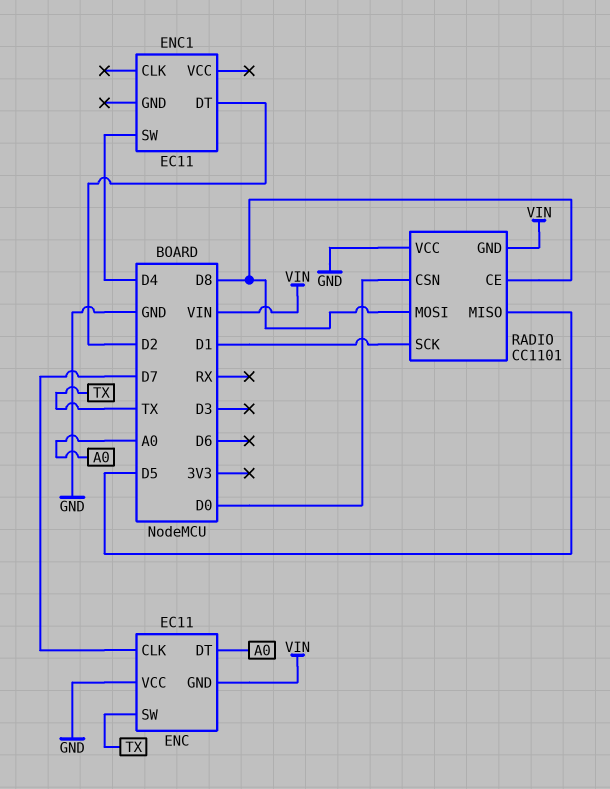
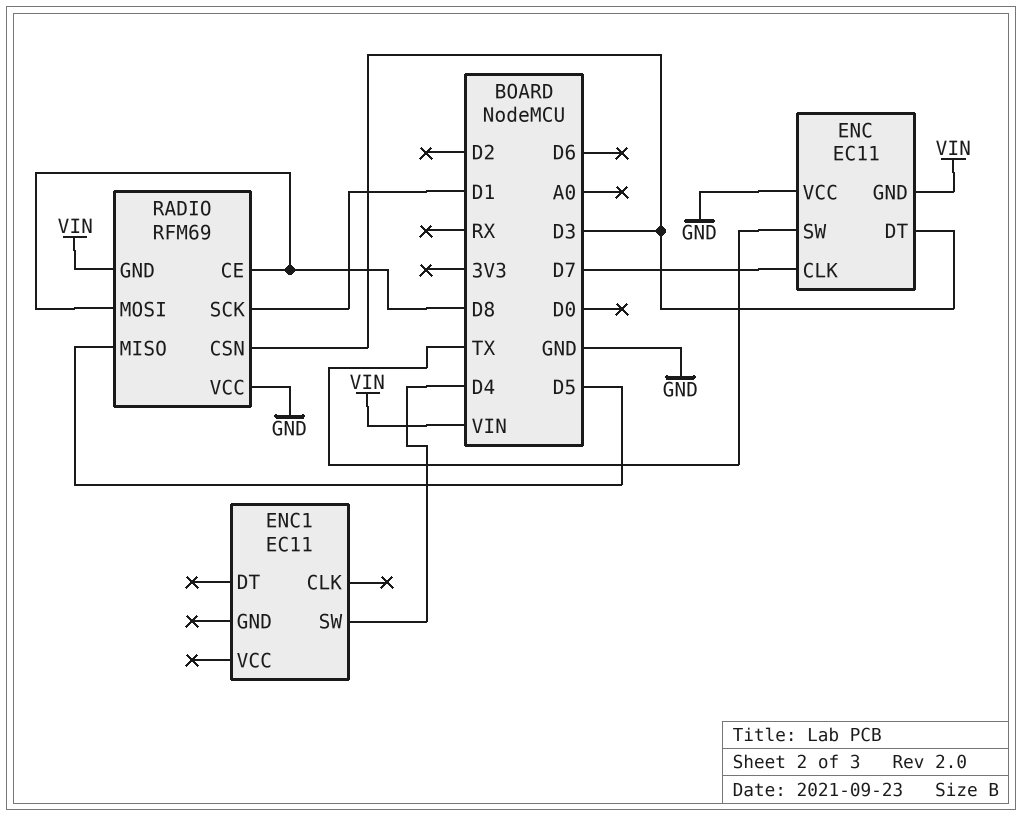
ENC pin DT: A0 -> D3
ENC1 pin DT: D2 -> none
RADIO: CC1101 -> RFM69
RADIO pin CSN: D0 -> D3

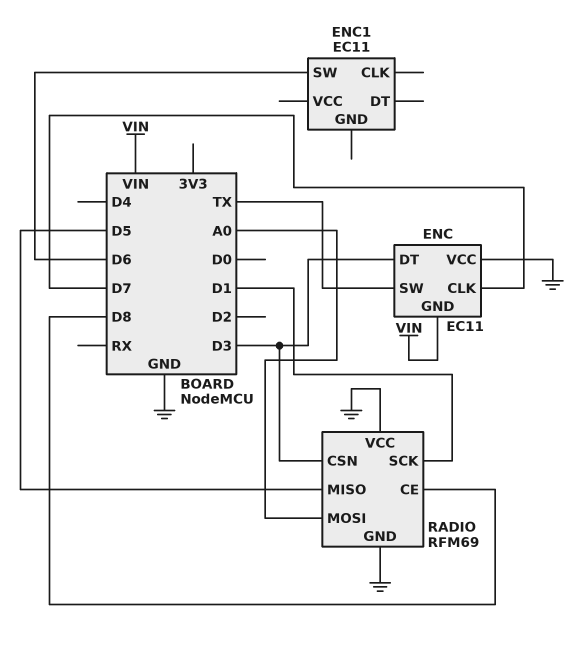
ENC1 pin SW: D4 -> D6
RADIO pin GND: VIN -> GND
RADIO pin MOSI: D8 -> A0

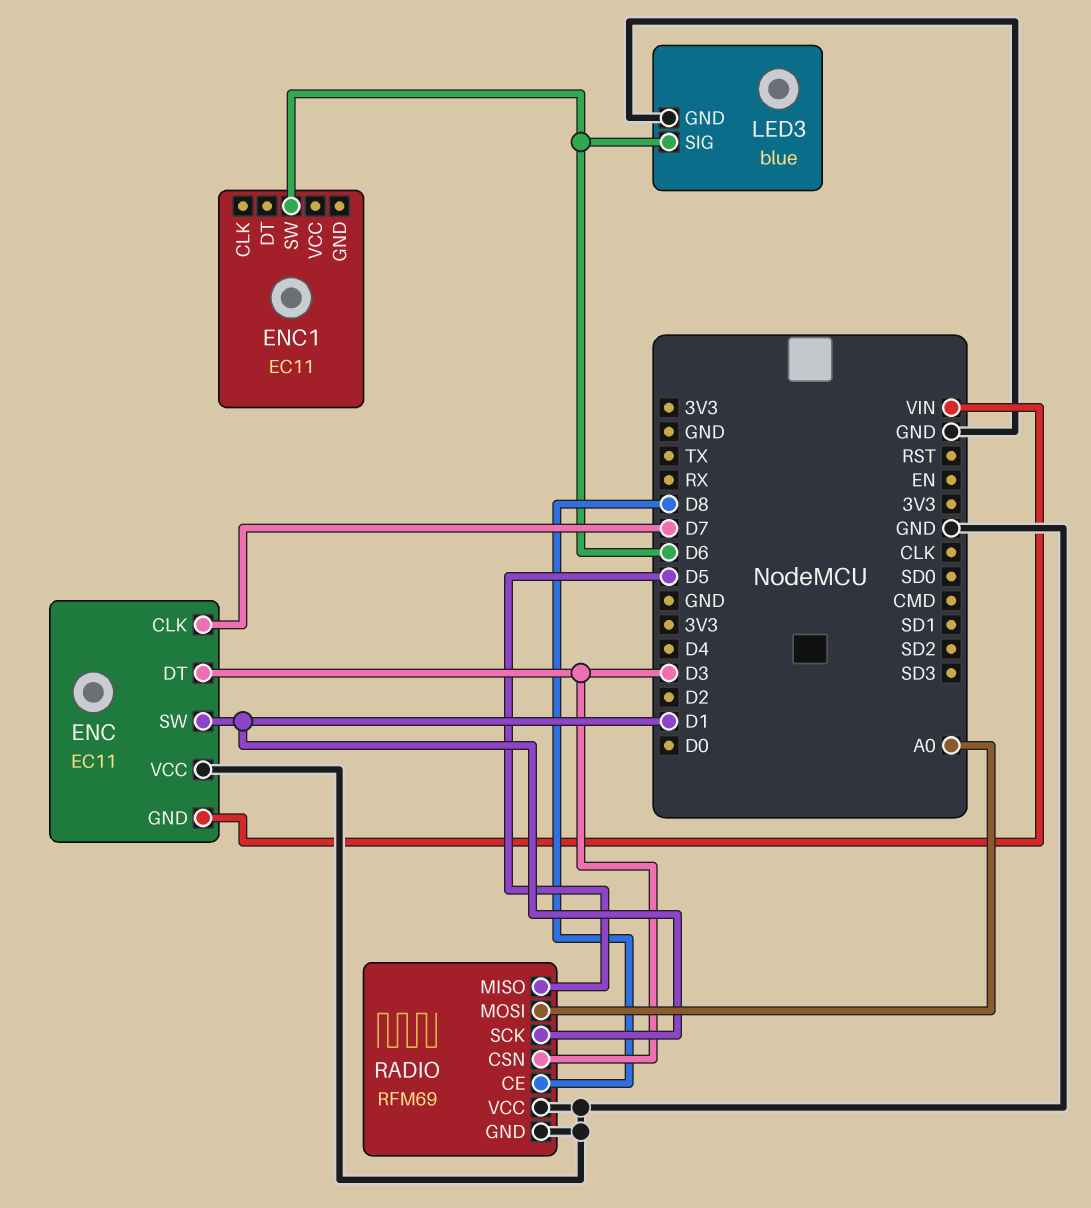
ENC pin SW: TX -> D1
LED3: none -> blue
LED3 pin GND: none -> GND
LED3 pin SIG: none -> D6

